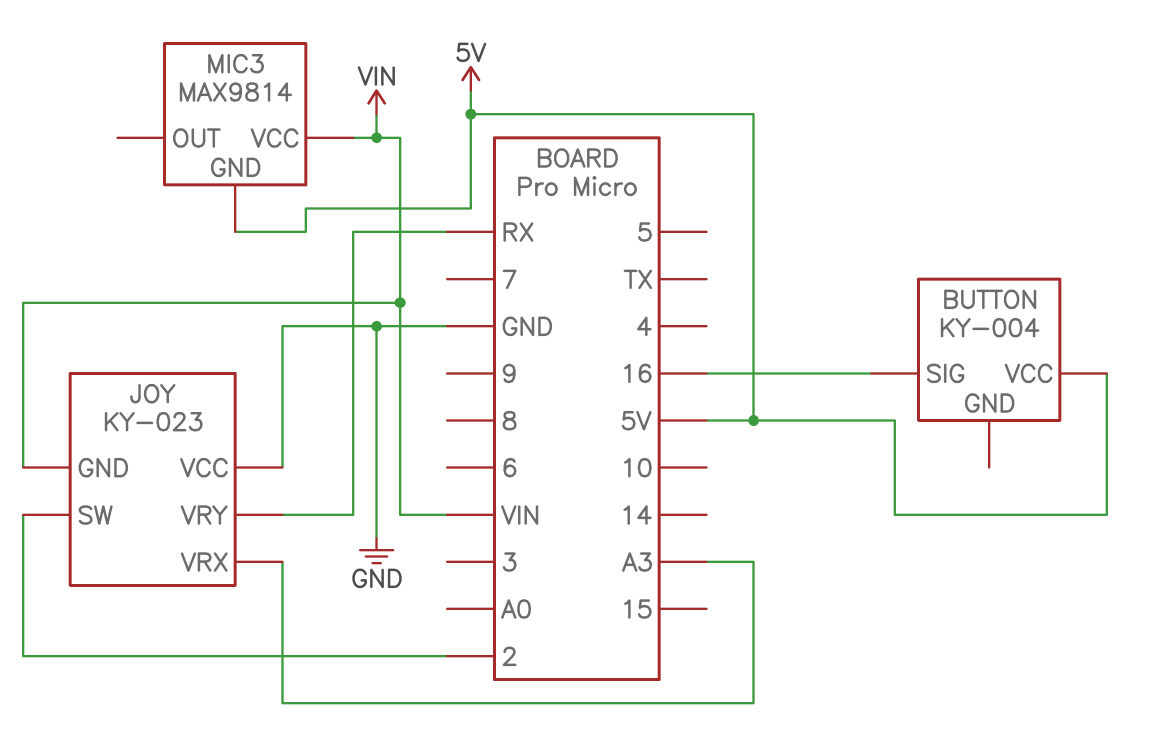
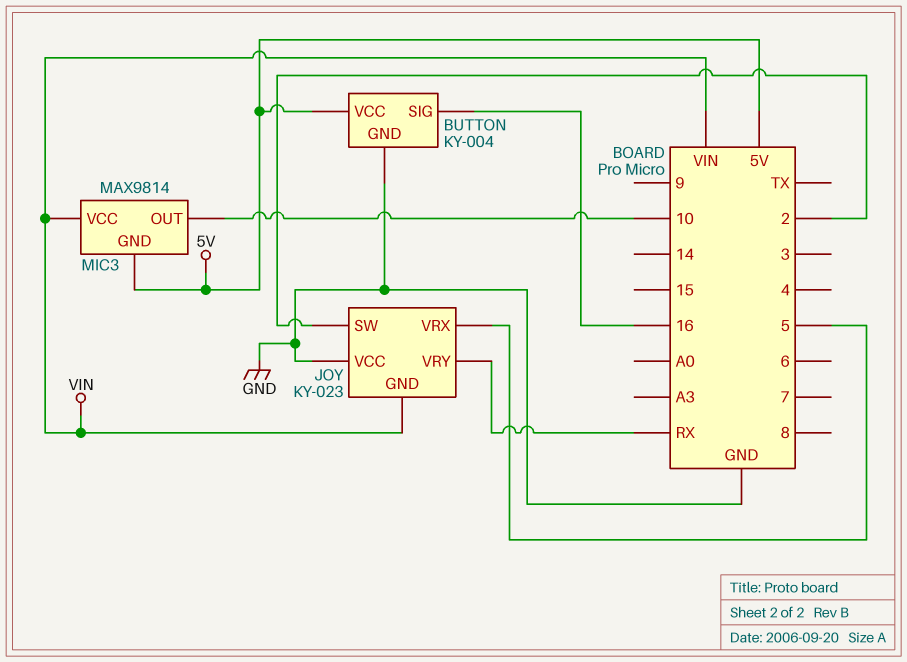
BUTTON pin GND: none -> GND
JOY pin VRX: A3 -> 5
MIC3 pin OUT: none -> 10

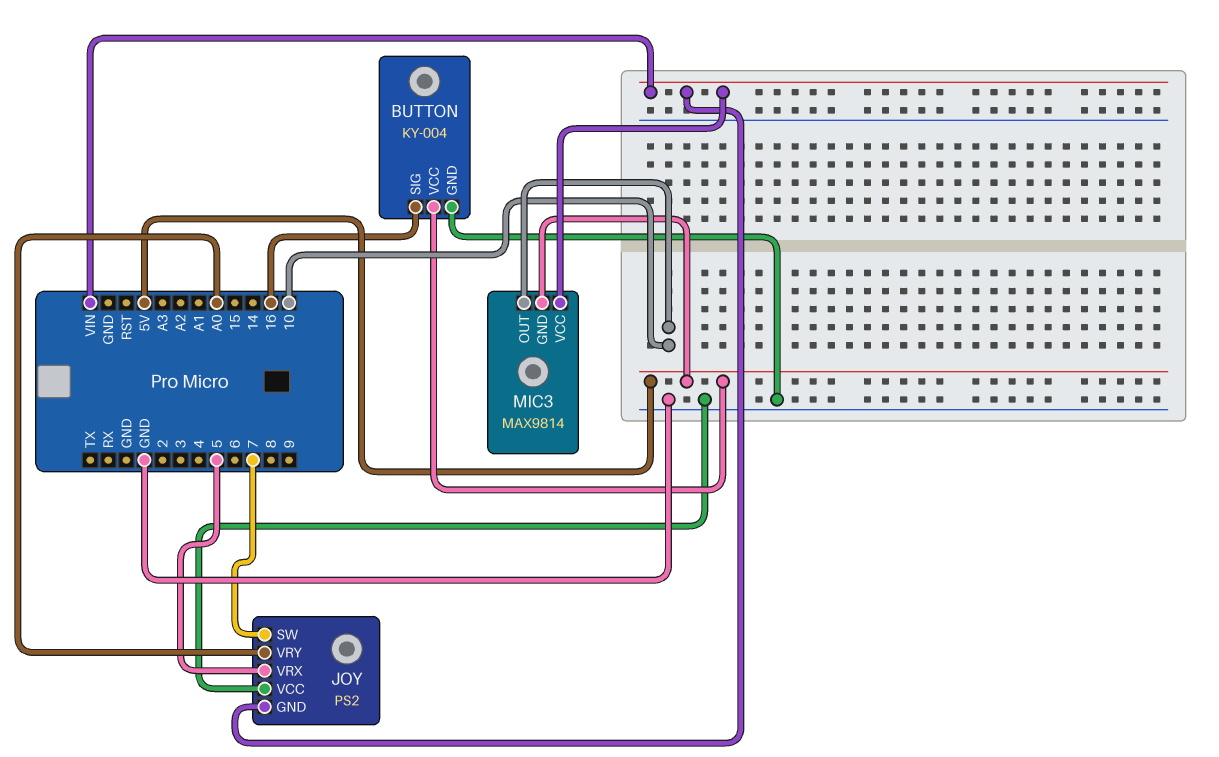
JOY: KY-023 -> PS2
JOY pin SW: 2 -> 7
JOY pin VRY: RX -> A0

